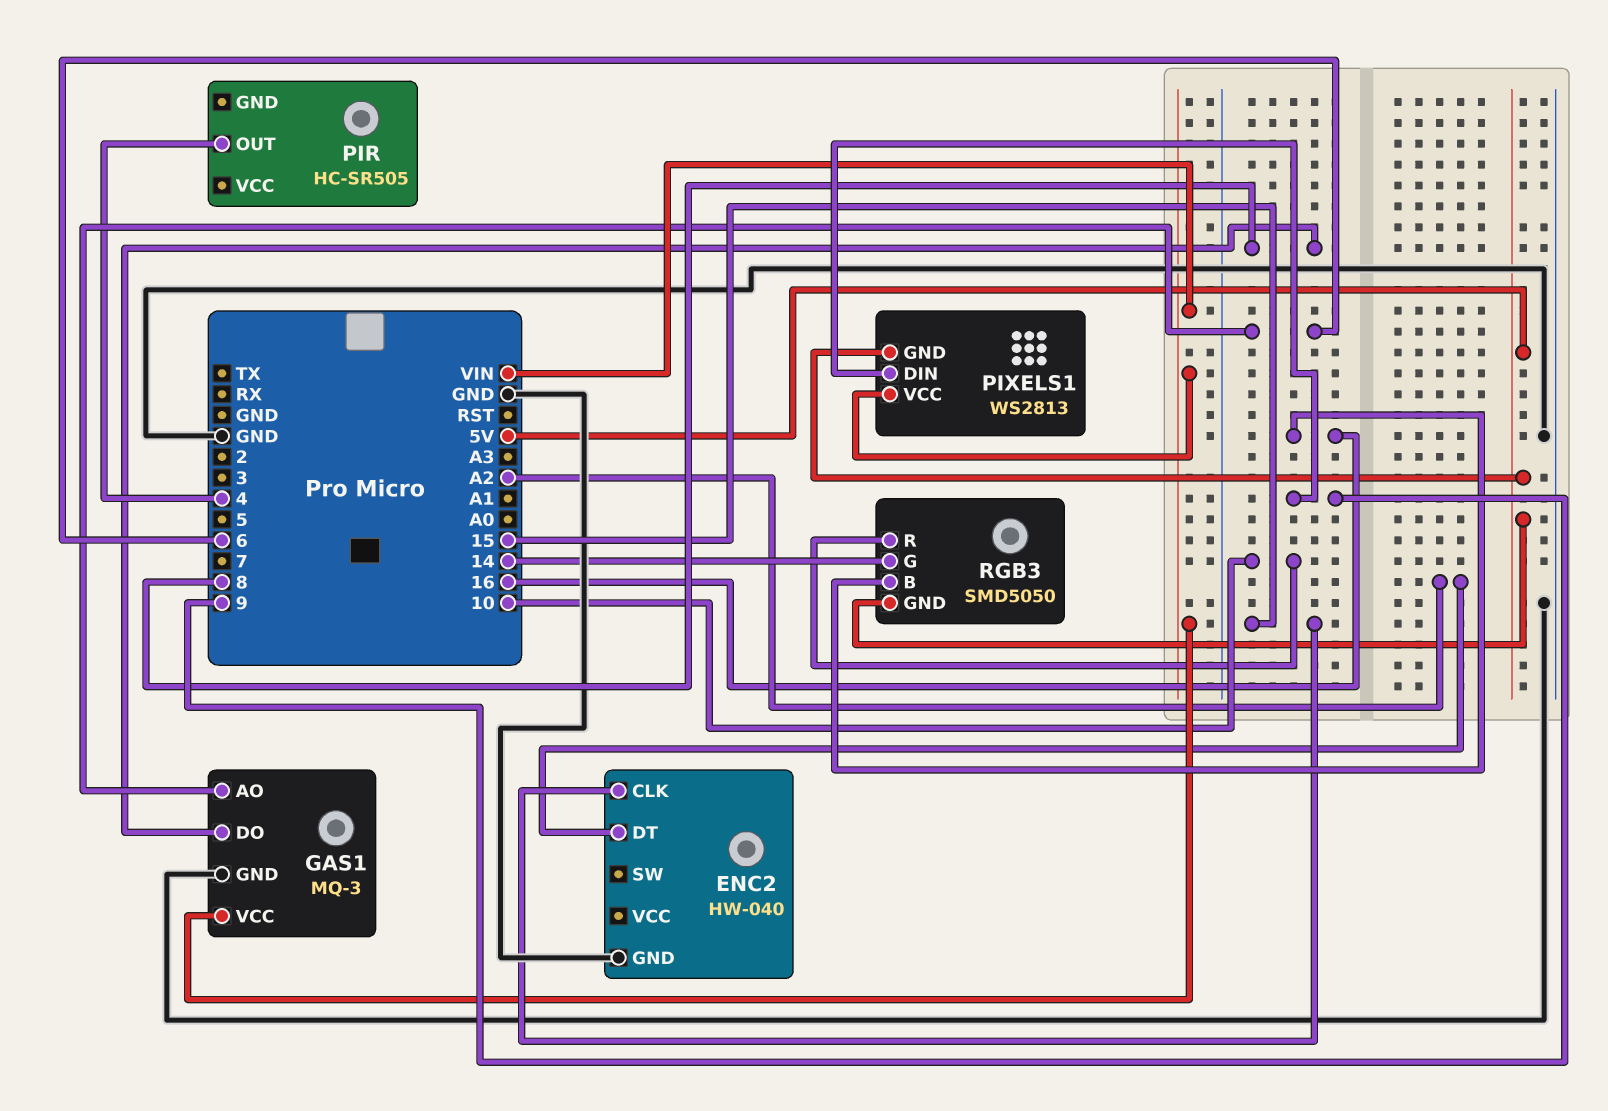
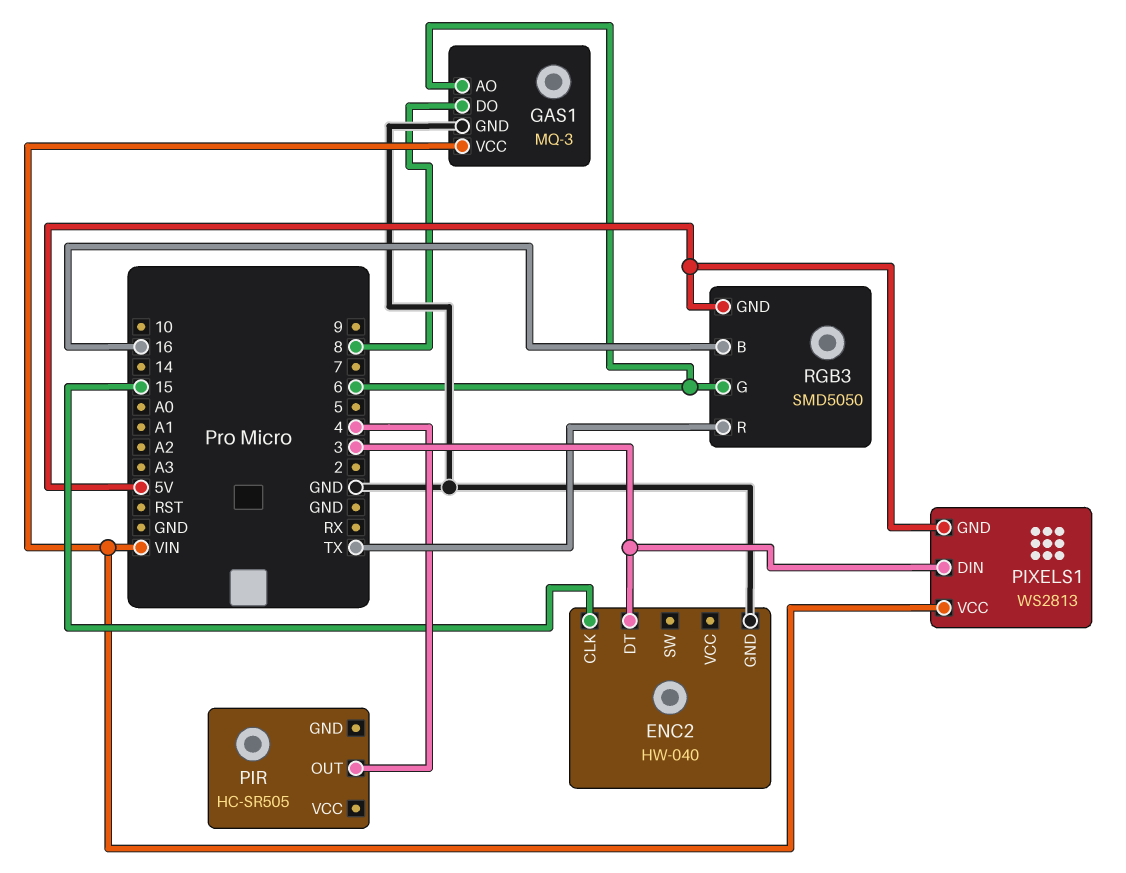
ENC2 pin DT: A2 -> 3
PIXELS1 pin DIN: 9 -> 3
RGB3 pin G: 14 -> 6
RGB3 pin R: 10 -> TX

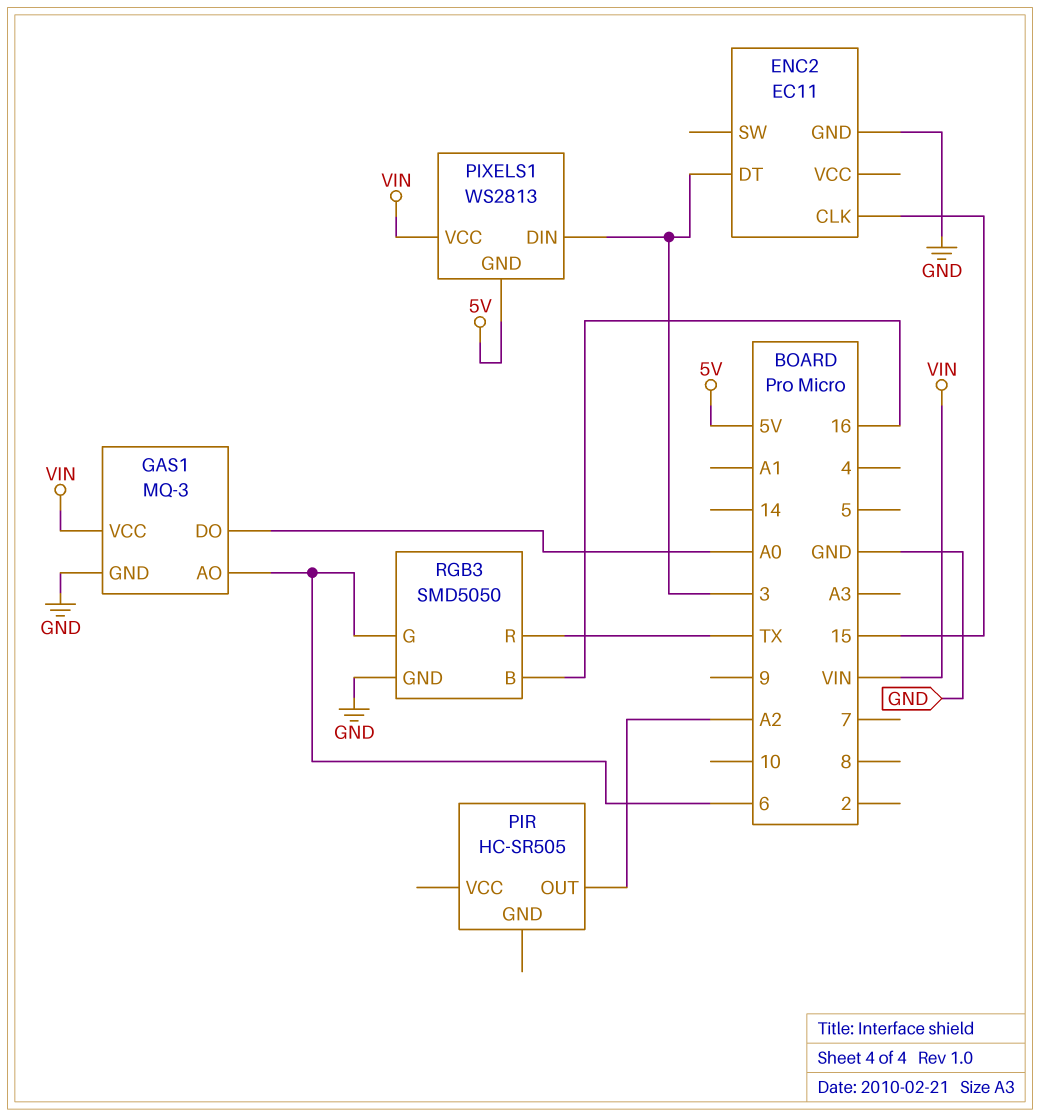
ENC2: HW-040 -> EC11
GAS1 pin DO: 8 -> A0
PIR pin OUT: 4 -> A2
RGB3 pin GND: 5V -> GND

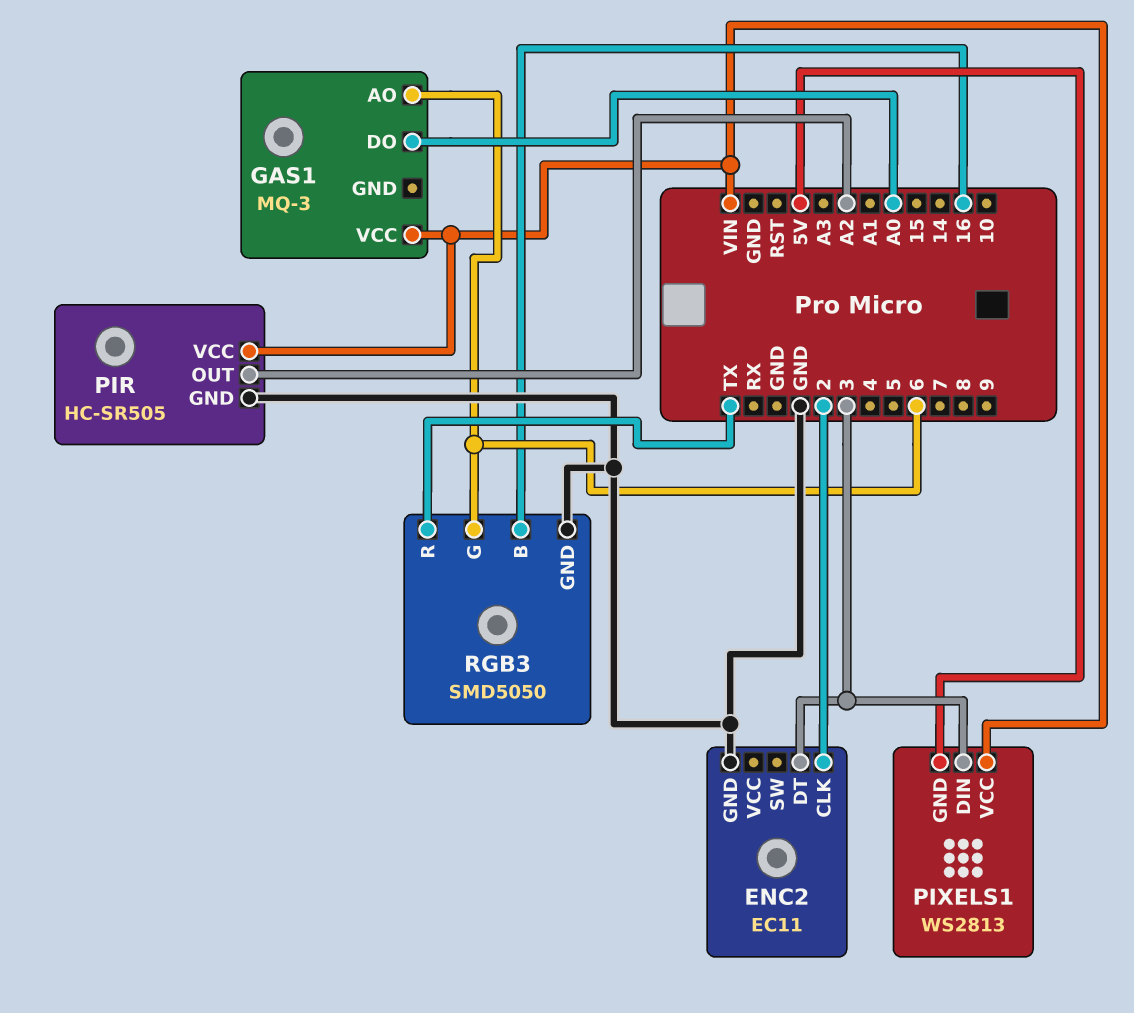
ENC2 pin CLK: 15 -> 2
GAS1 pin GND: GND -> none
PIR pin GND: none -> GND
PIR pin VCC: none -> VIN

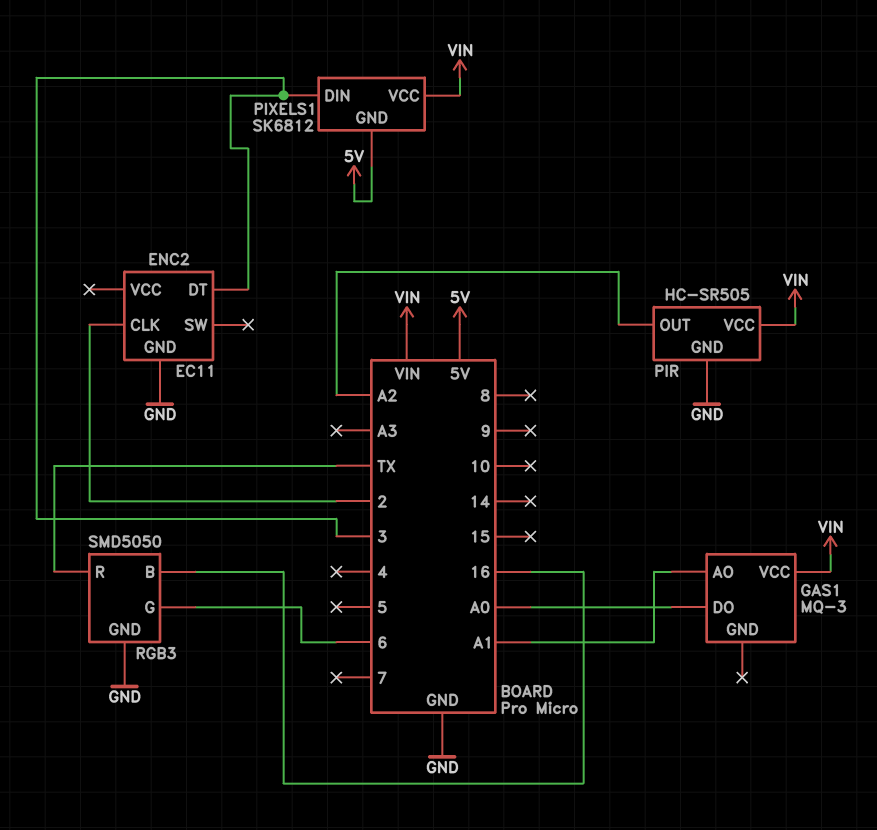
GAS1 pin AO: 6 -> A1
PIXELS1: WS2813 -> SK6812

